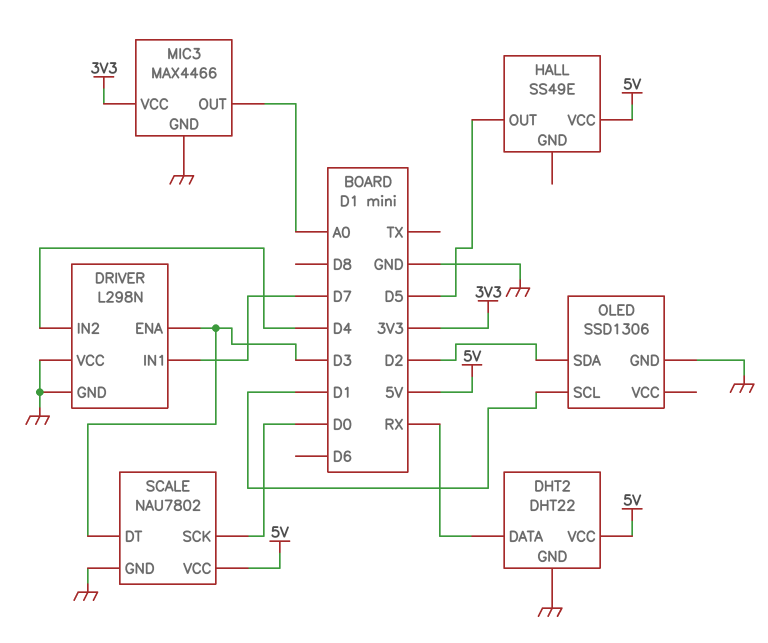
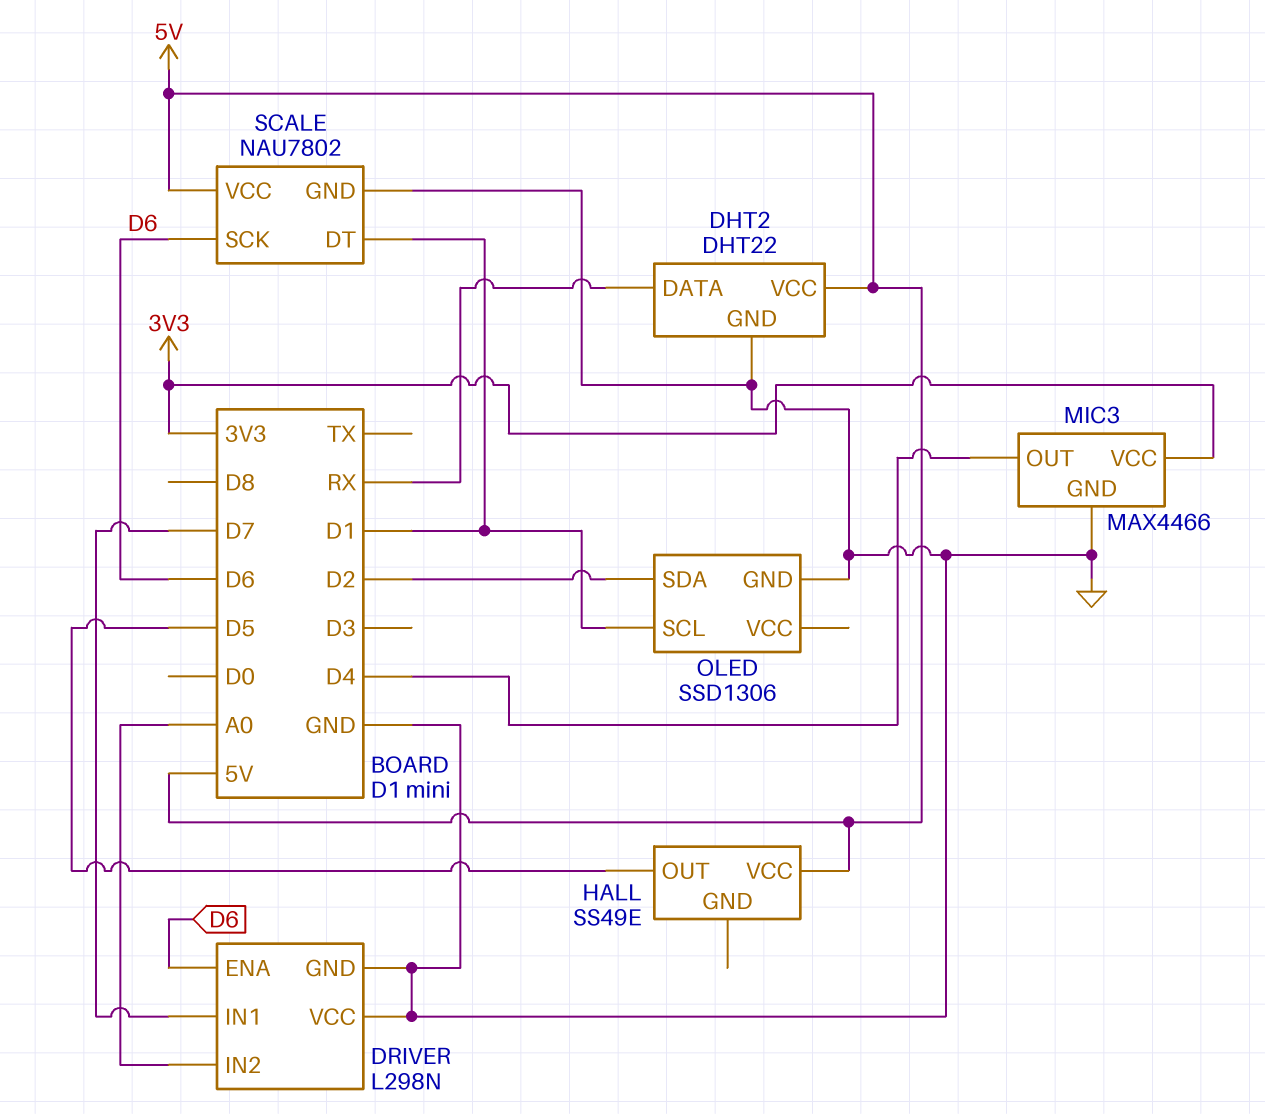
DRIVER pin ENA: D3 -> D6
DRIVER pin IN2: D4 -> A0
MIC3 pin OUT: A0 -> D4
SCALE pin DT: D3 -> D1
SCALE pin SCK: D0 -> D6

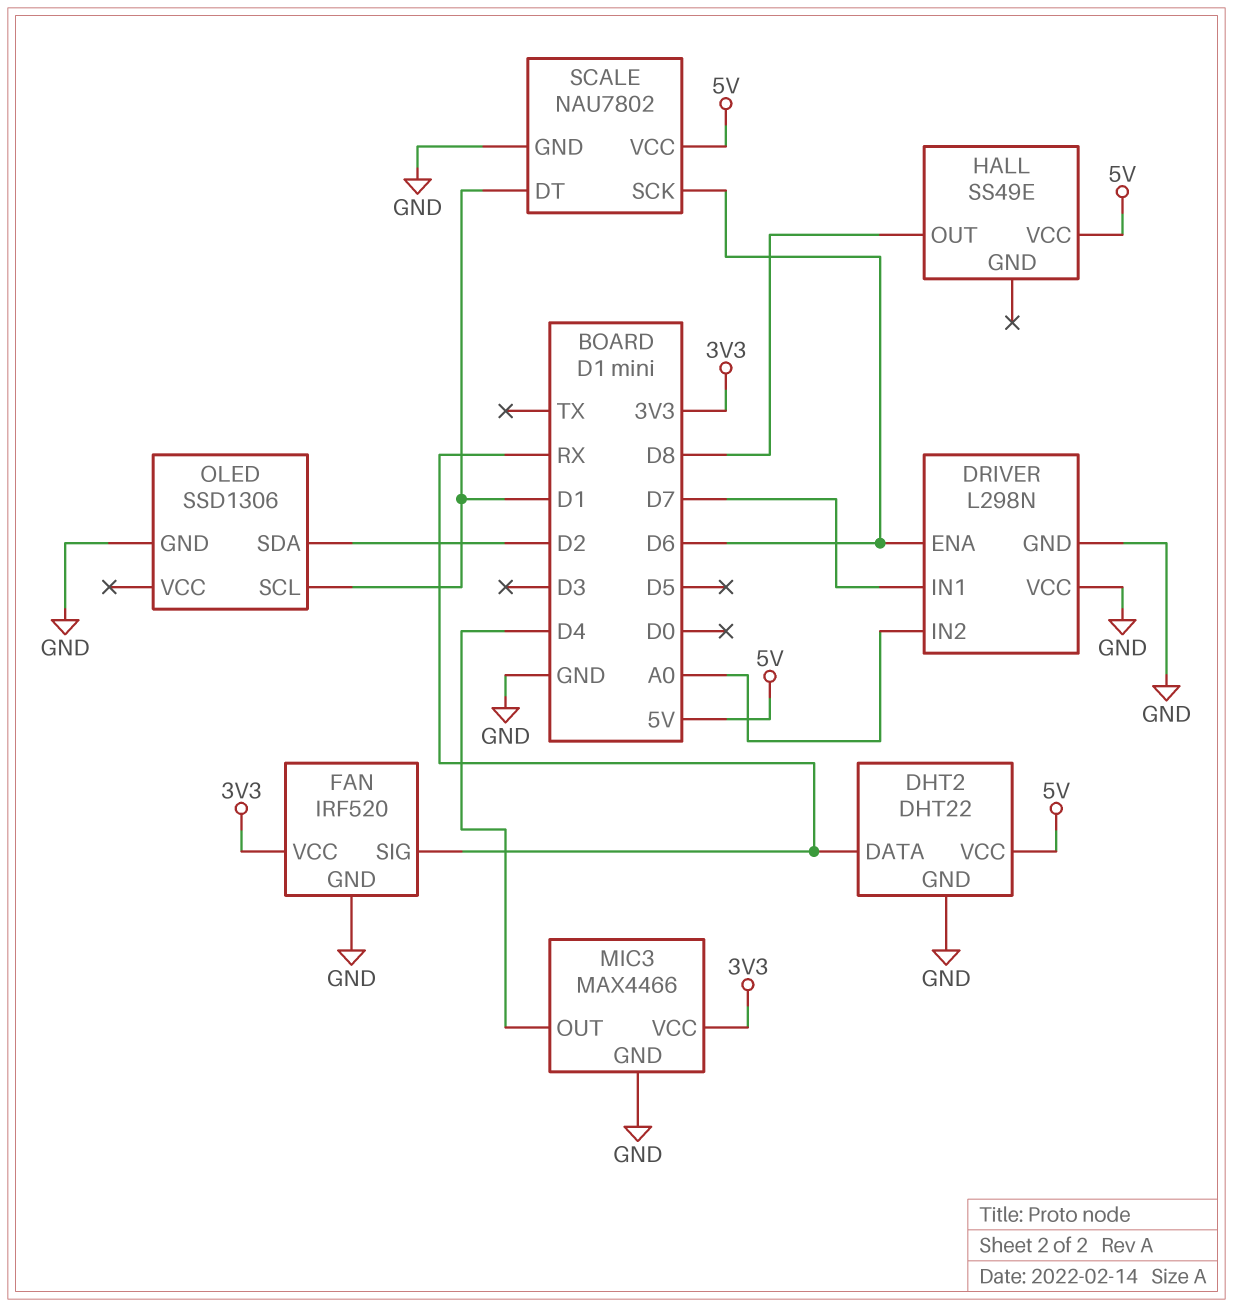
FAN: none -> IRF520
FAN pin GND: none -> GND
FAN pin SIG: none -> RX
FAN pin VCC: none -> 3V3
HALL pin OUT: D5 -> D8

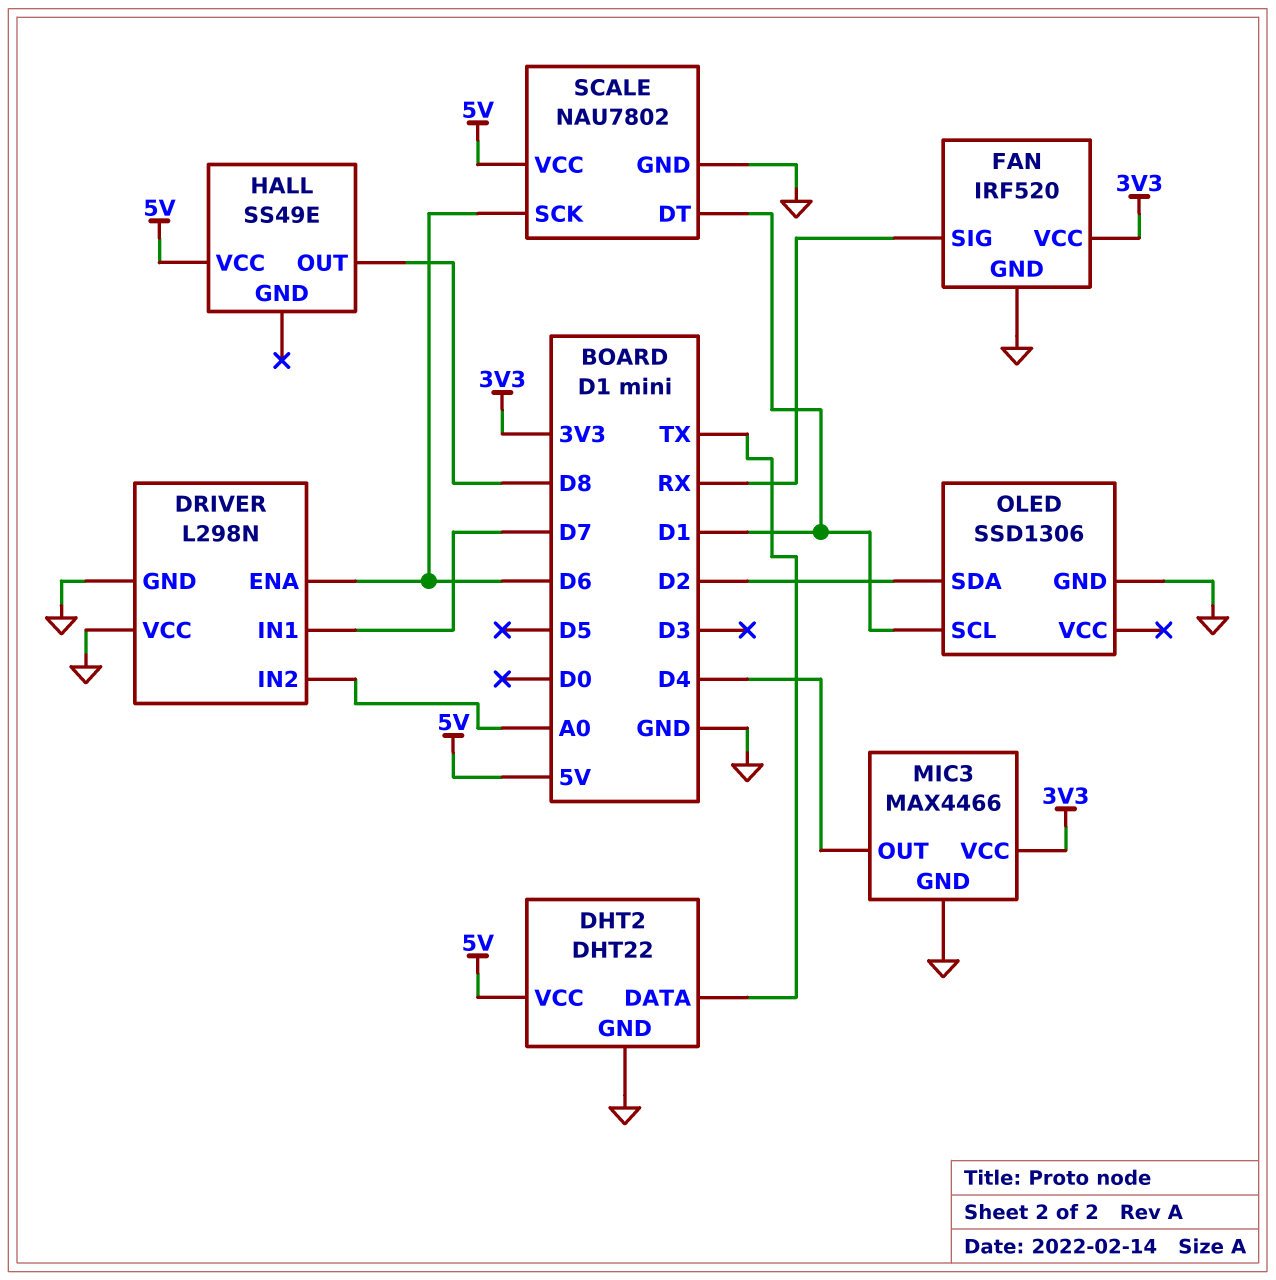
DHT2 pin DATA: RX -> TX

